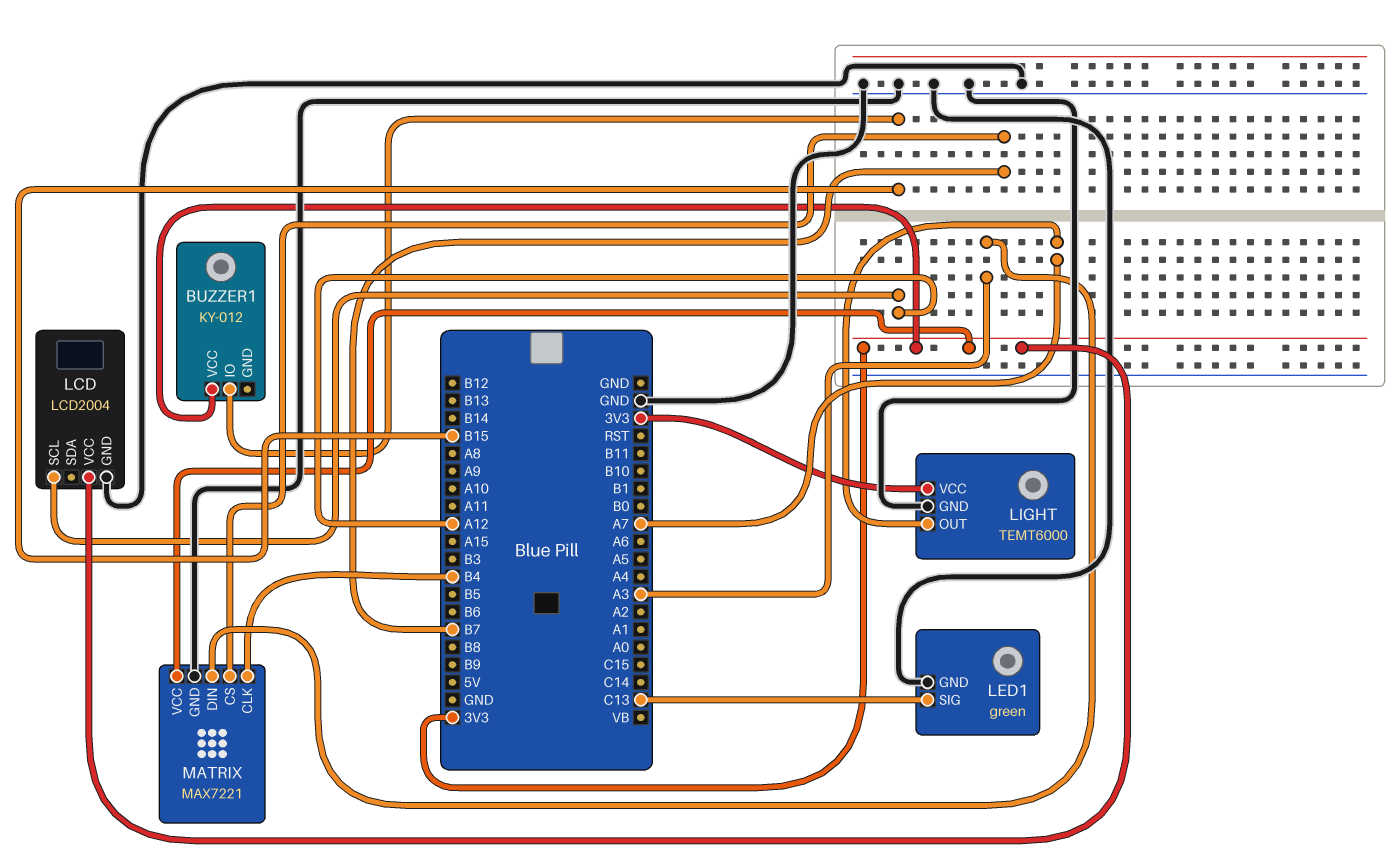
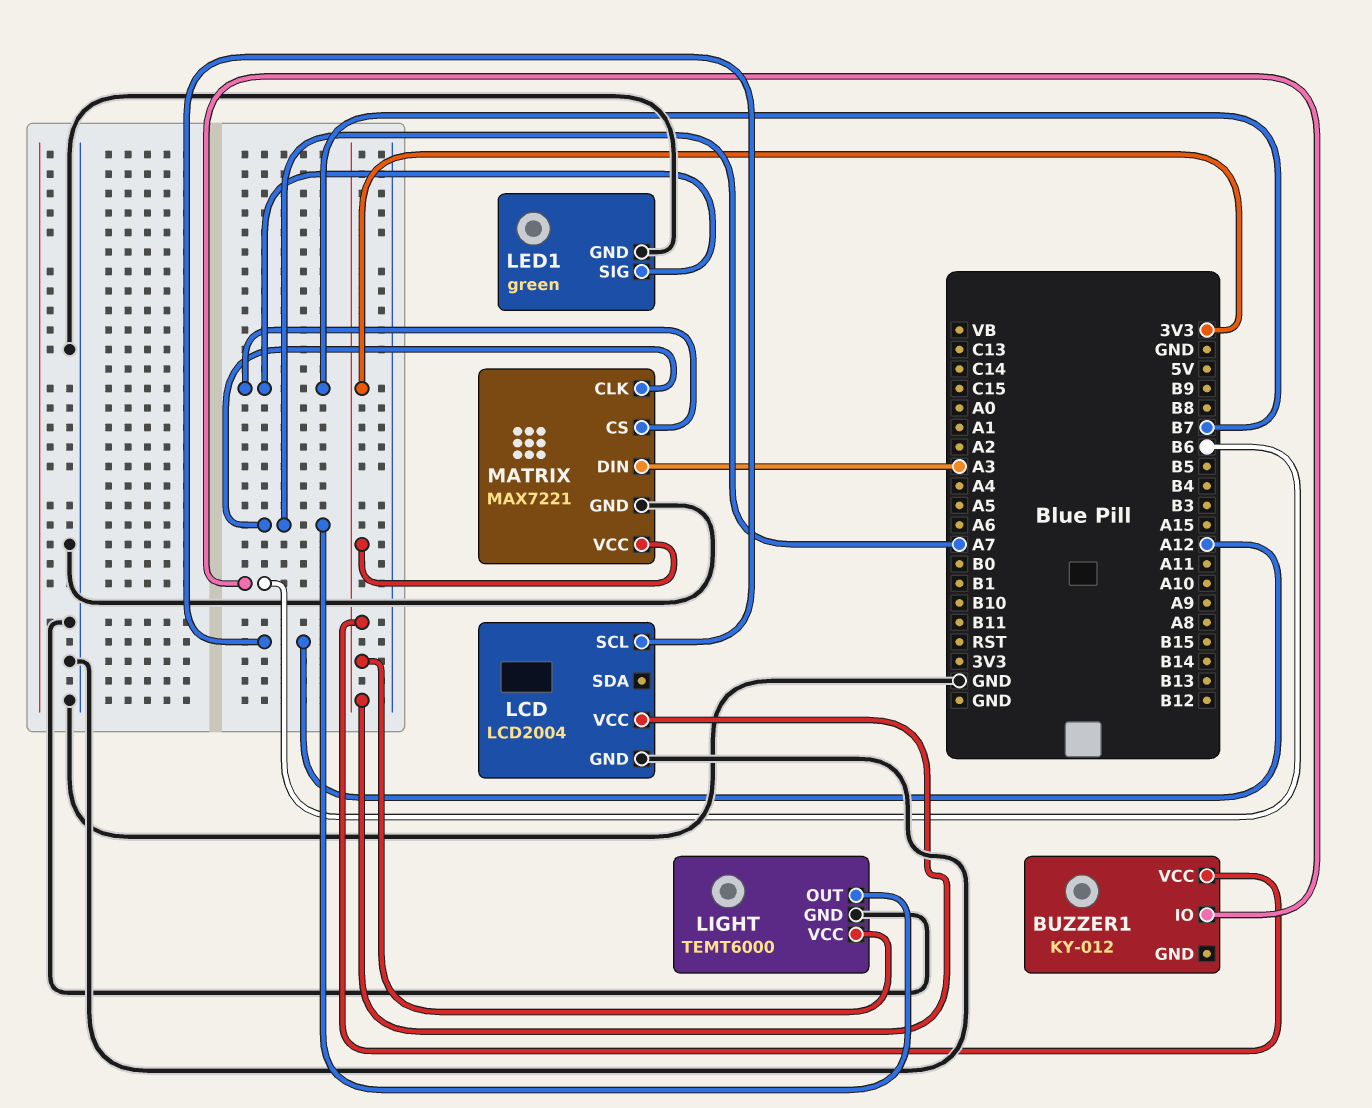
BUZZER1 pin IO: B15 -> B6
LED1 pin SIG: C13 -> B7
MATRIX pin CLK: B4 -> A7

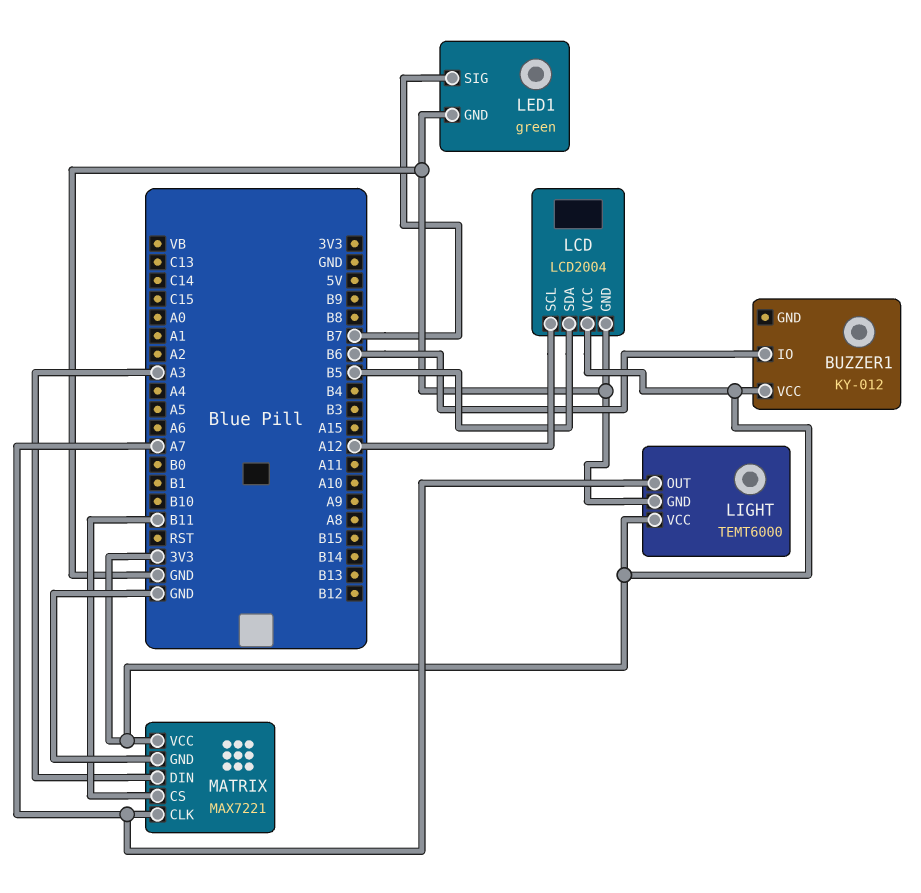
LCD pin SDA: none -> B5
MATRIX pin CS: B7 -> B11

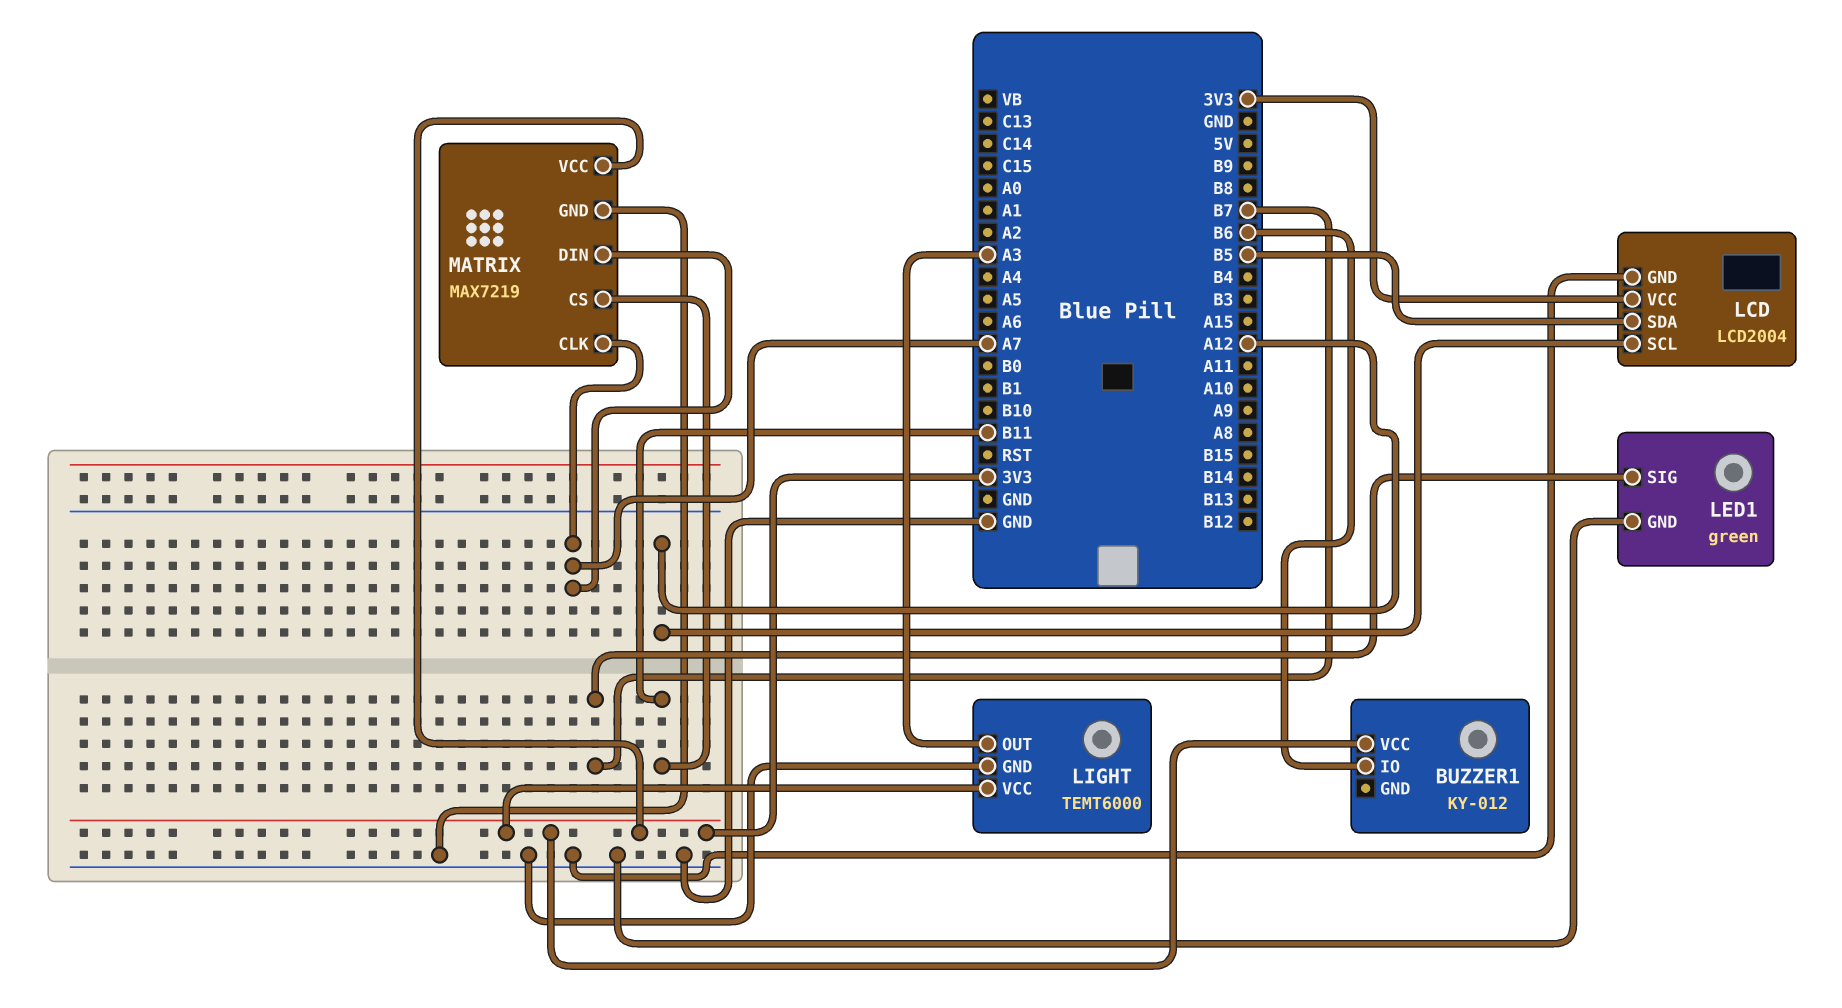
LIGHT pin OUT: A7 -> A3
MATRIX: MAX7221 -> MAX7219
MATRIX pin DIN: A3 -> A7

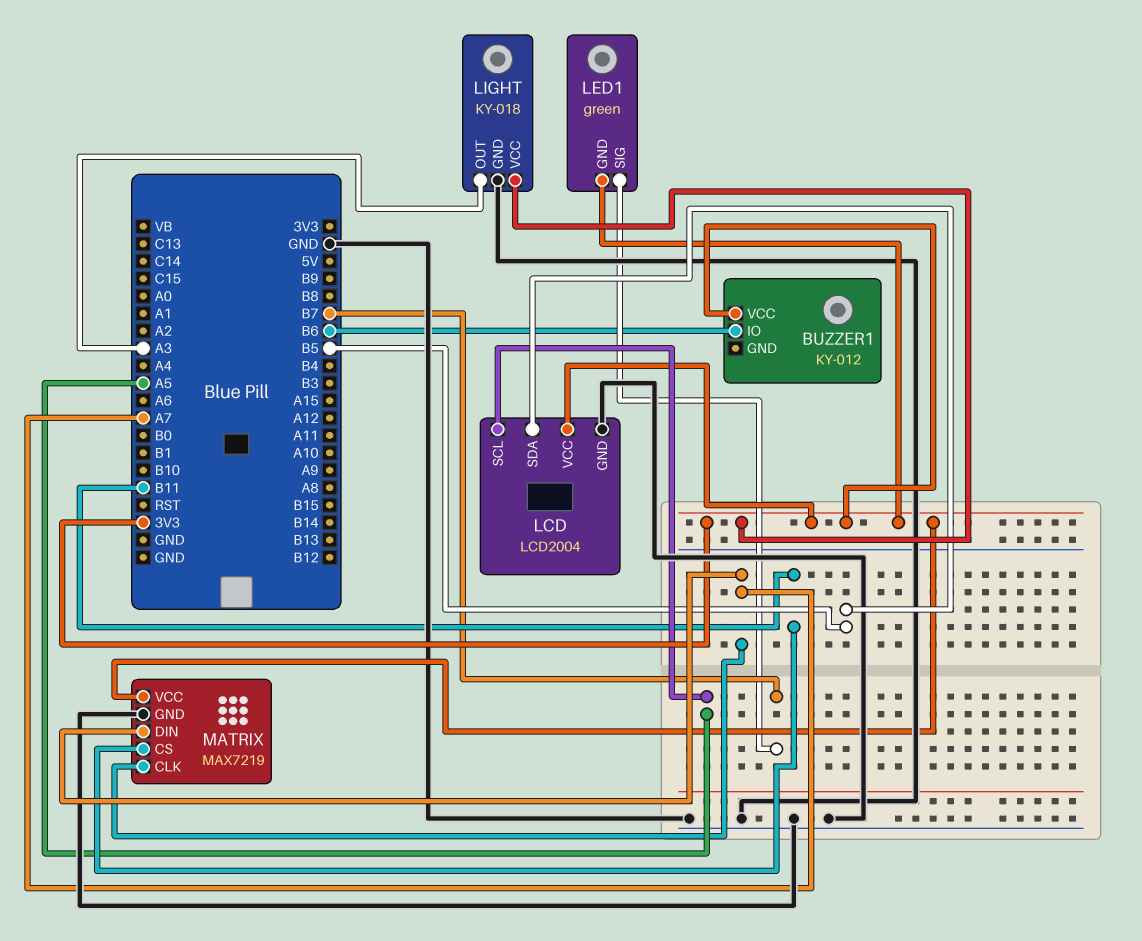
LCD pin SCL: A12 -> A5
LED1 pin GND: GND -> 3V3
LIGHT: TEMT6000 -> KY-018

